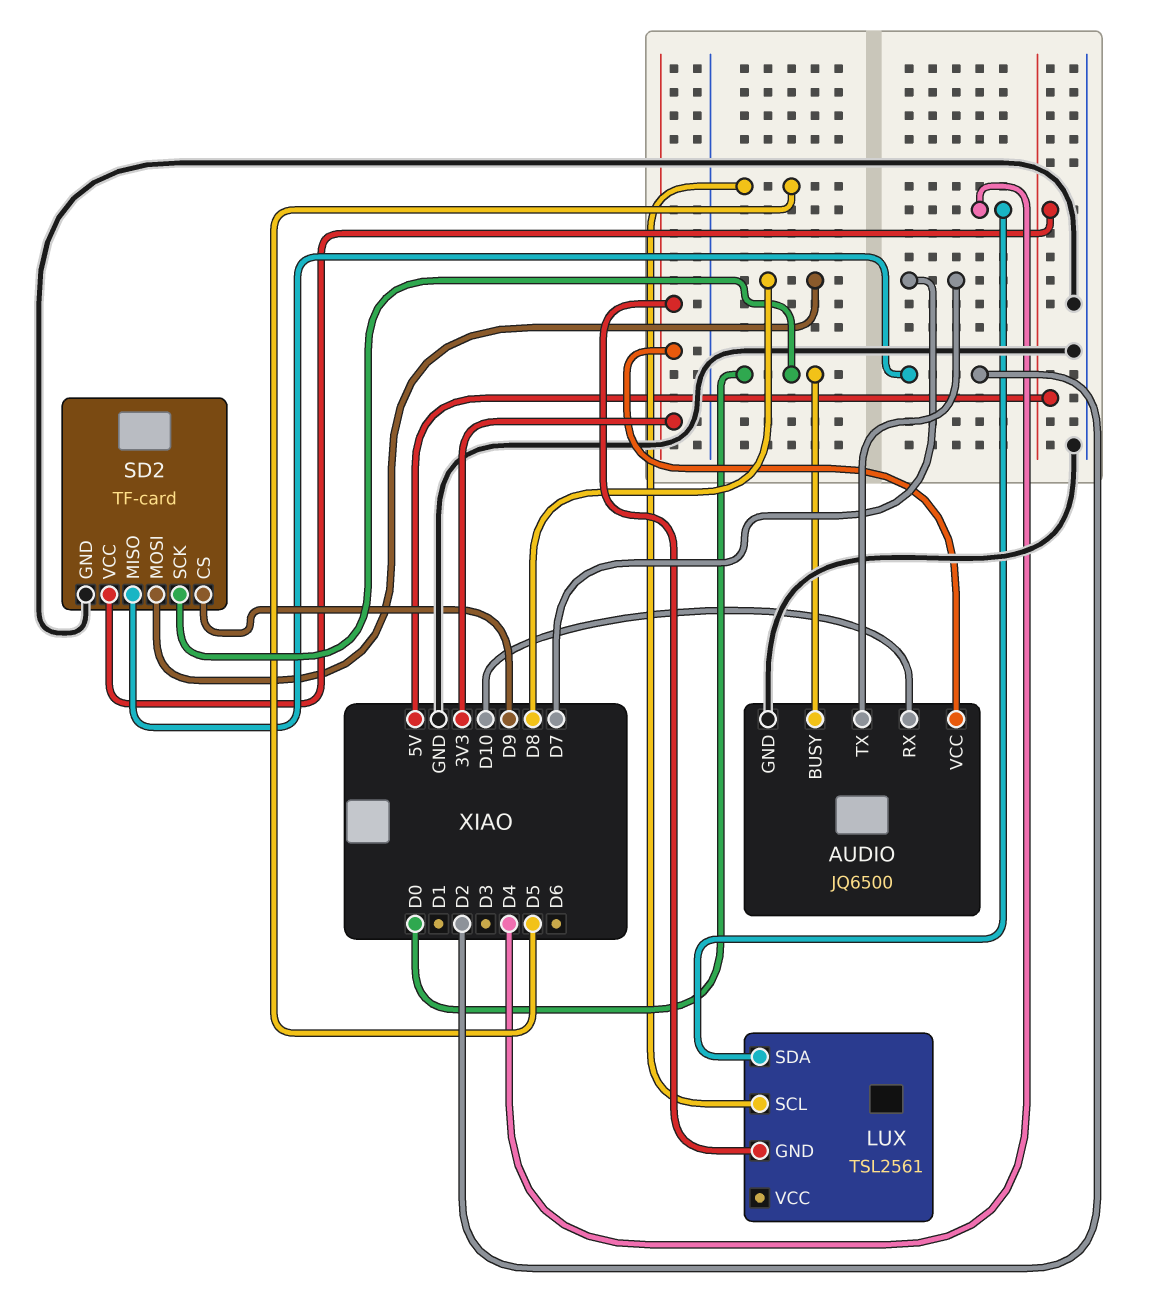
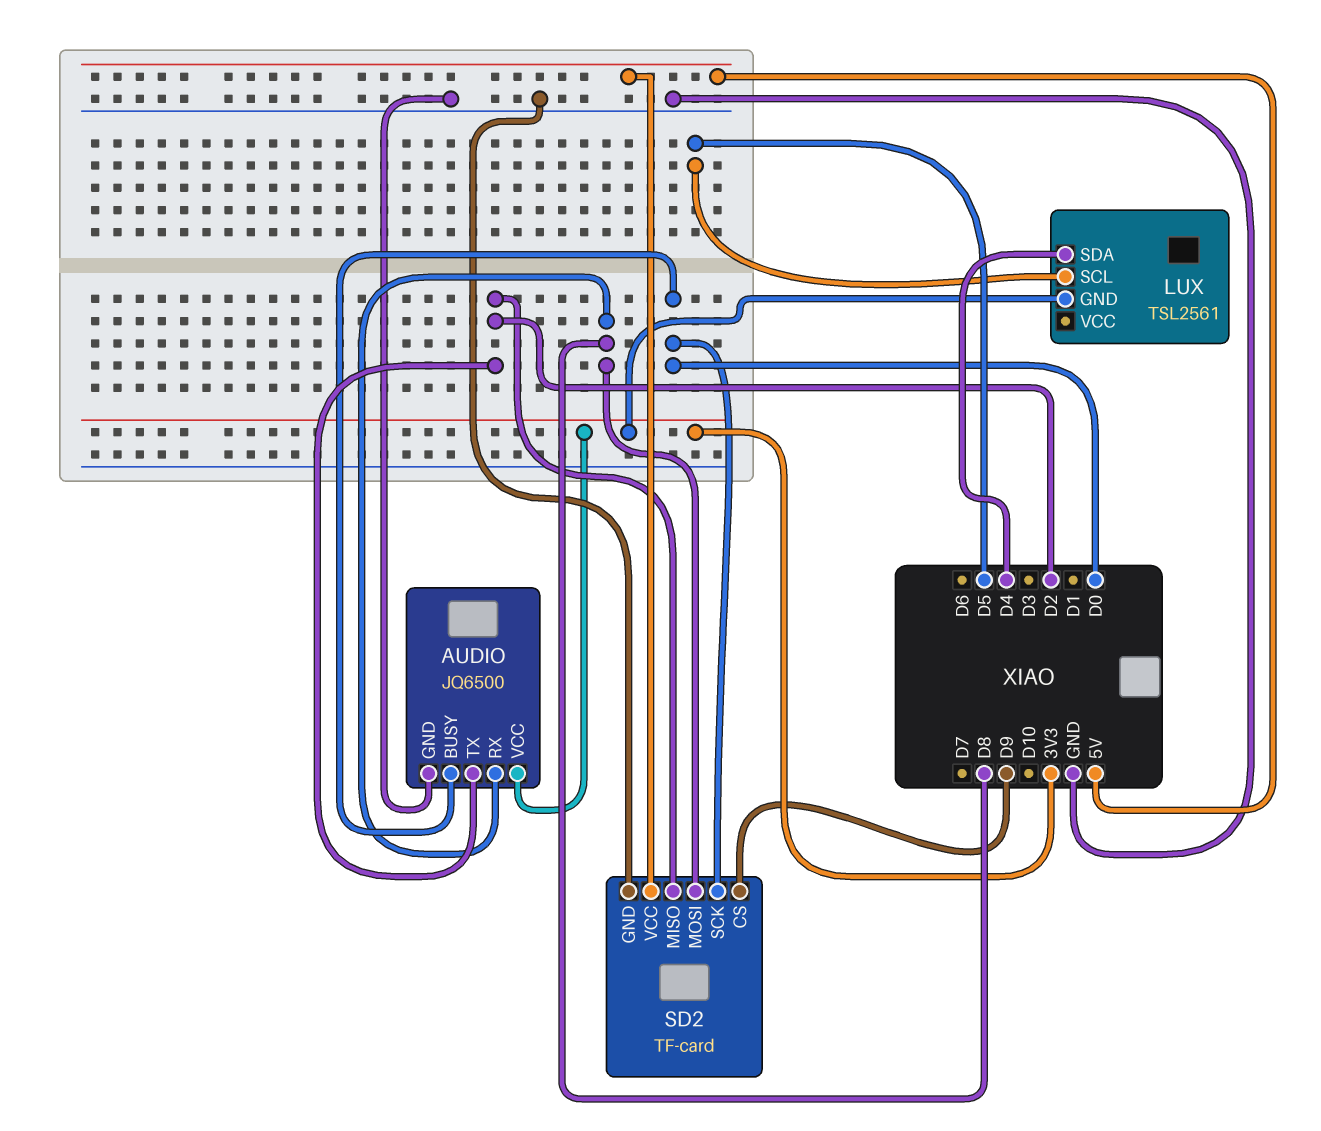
AUDIO pin RX: D10 -> D8
AUDIO pin TX: D7 -> D2

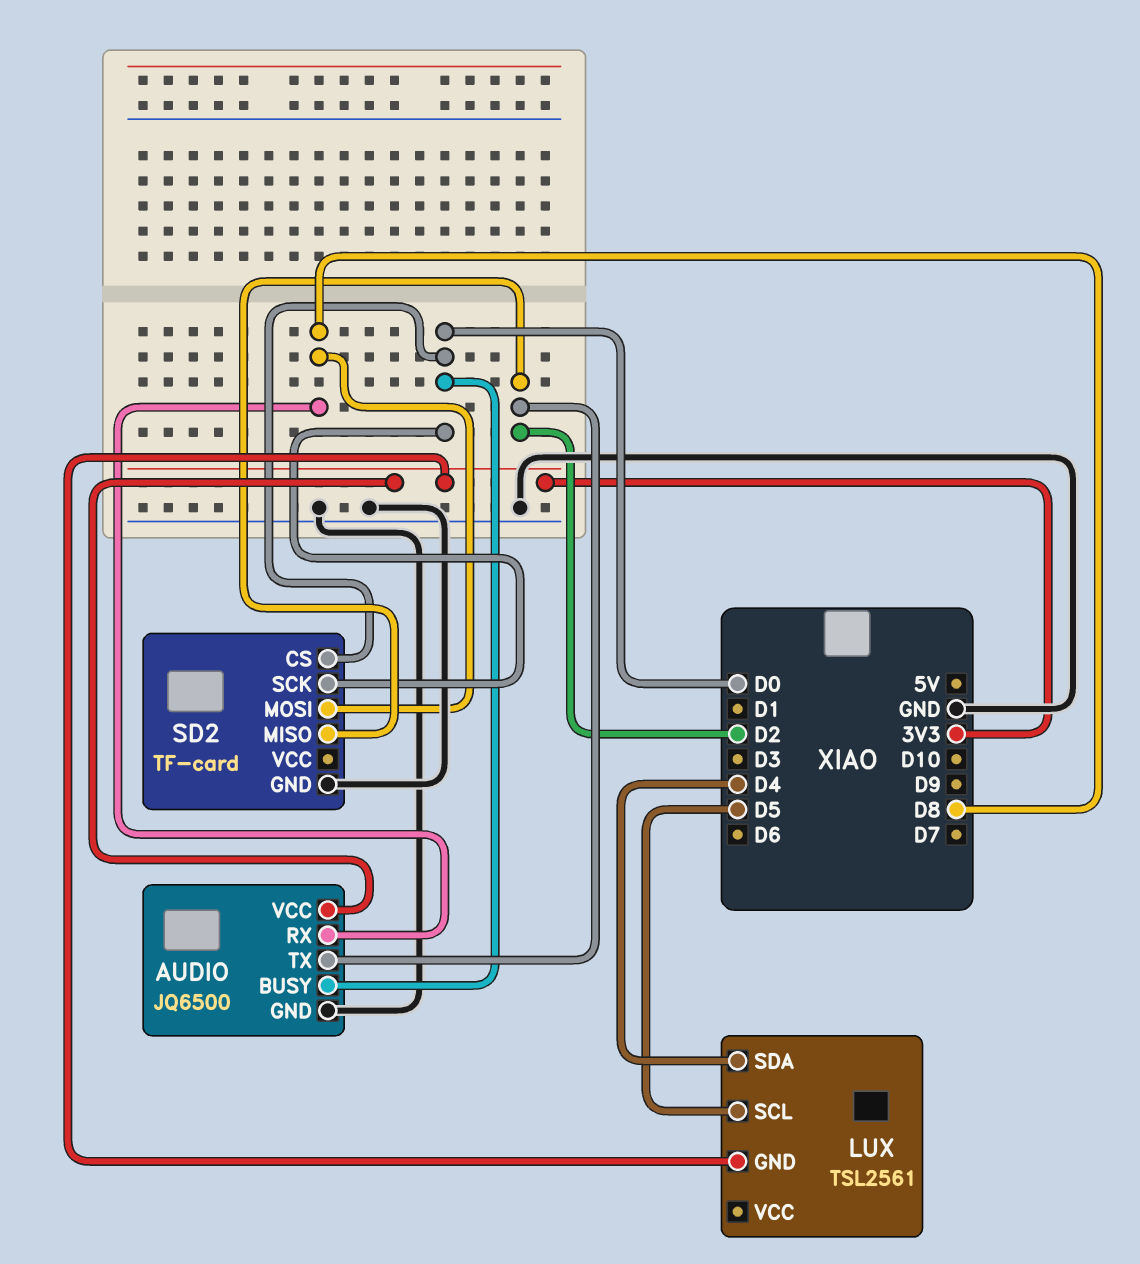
SD2 pin CS: D9 -> D0
SD2 pin VCC: 5V -> none

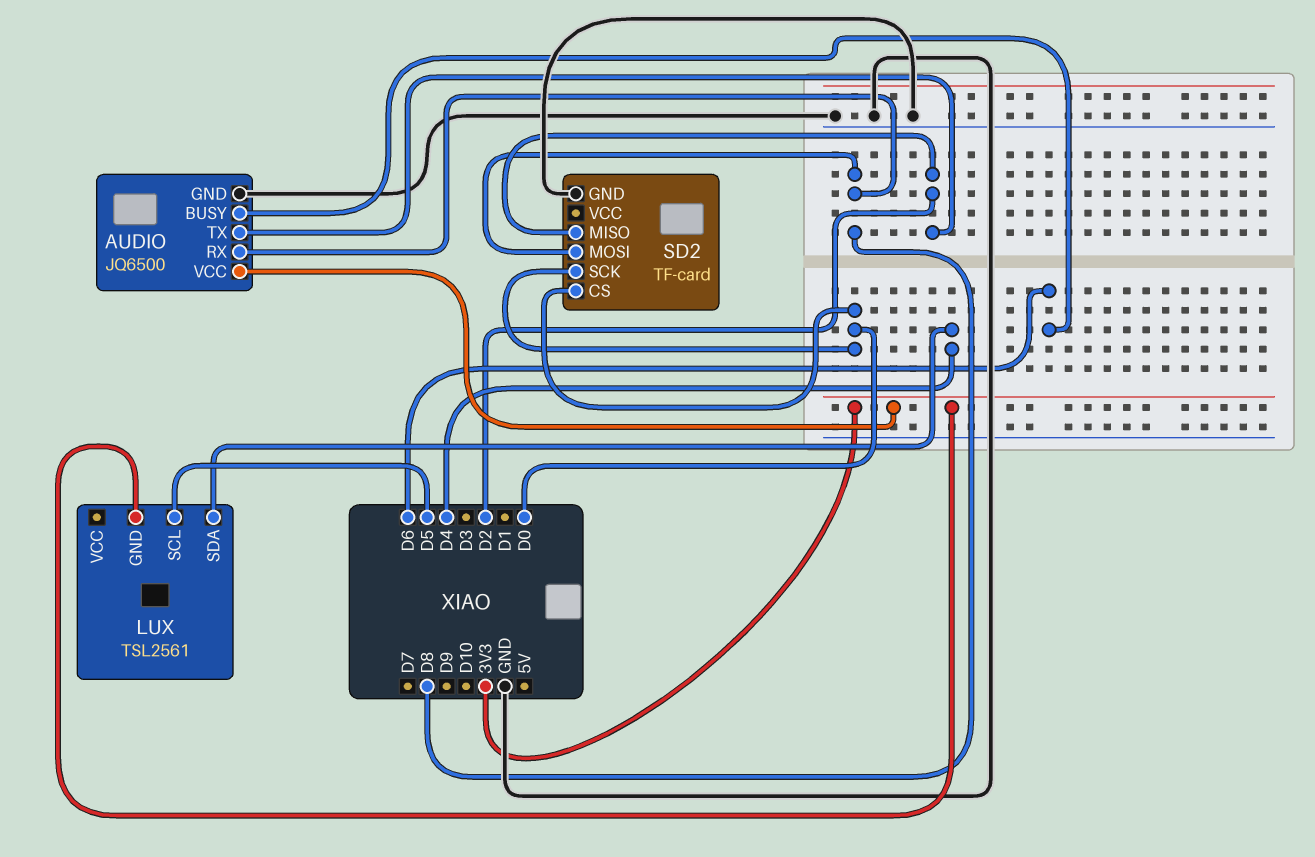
AUDIO pin BUSY: D0 -> D6

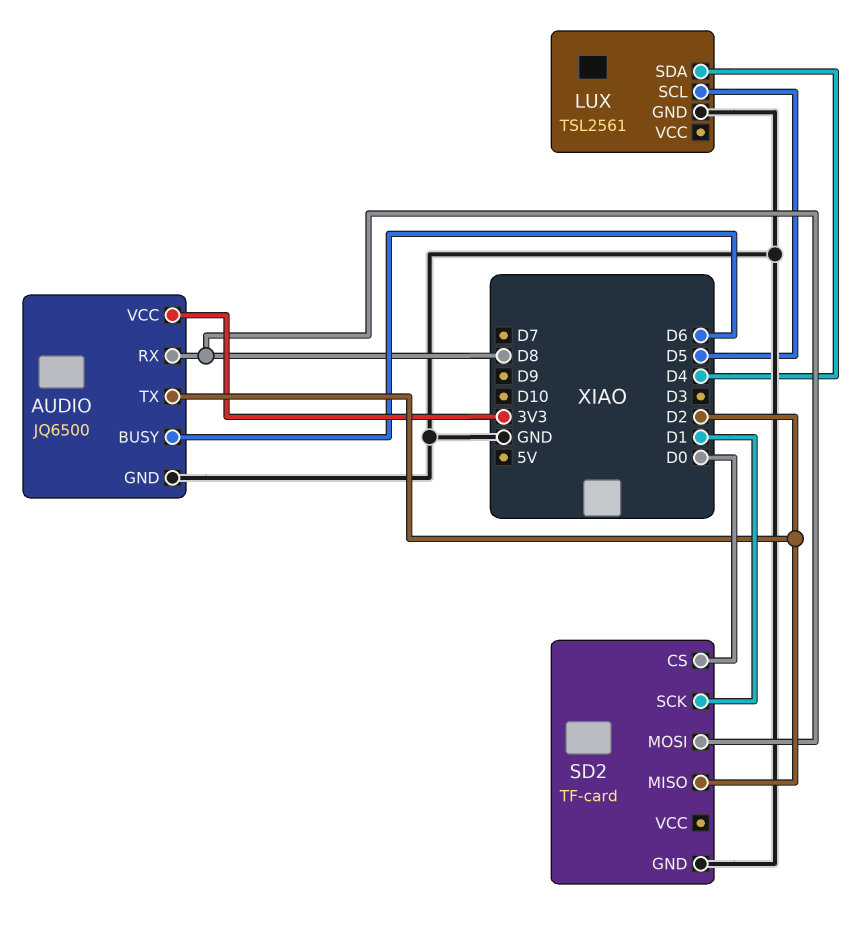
LUX pin GND: 3V3 -> GND
SD2 pin SCK: D0 -> D1

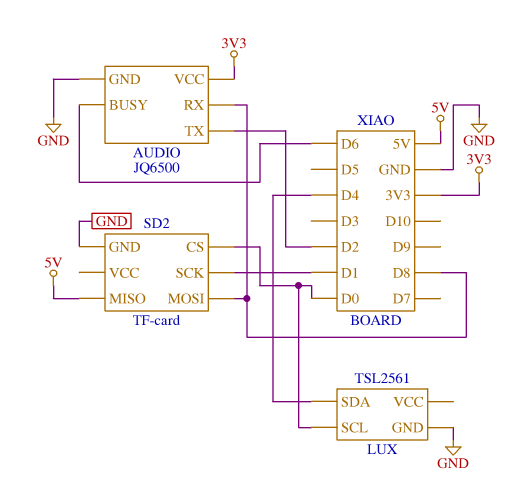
LUX pin SCL: D5 -> D0
SD2 pin MISO: D2 -> 5V

